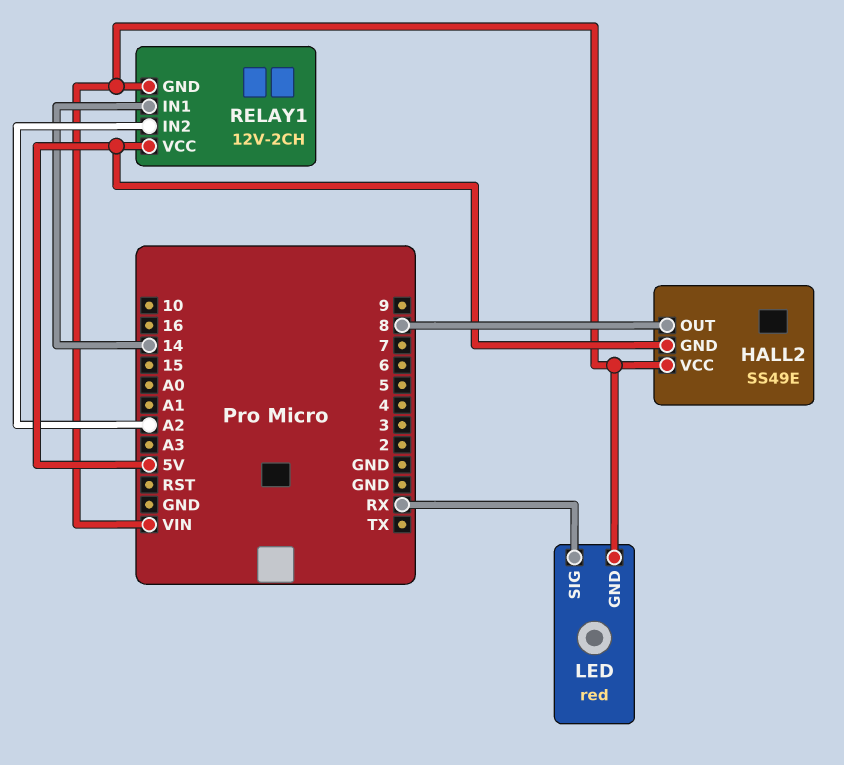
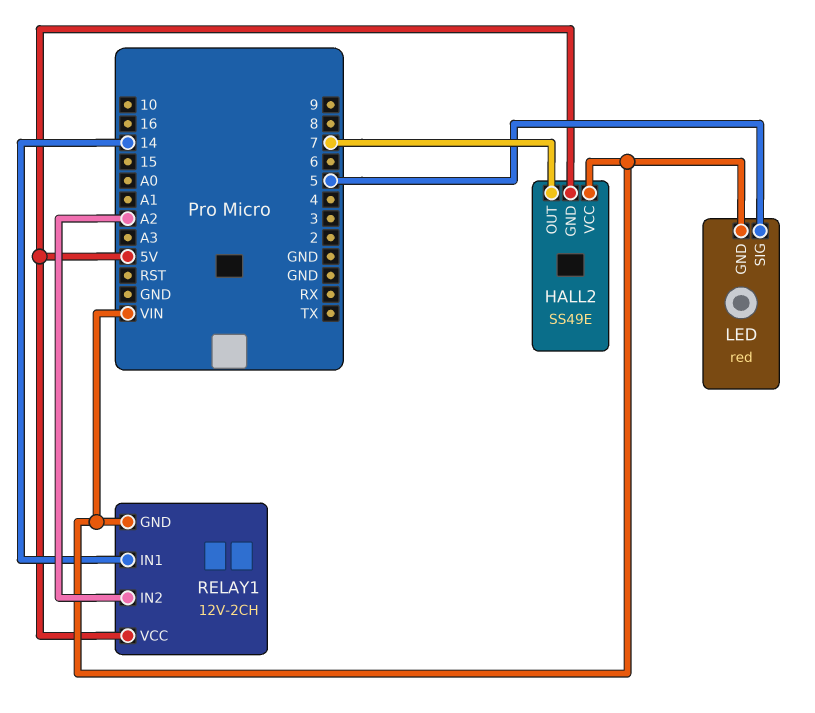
HALL2 pin OUT: 8 -> 7
LED pin SIG: RX -> 5

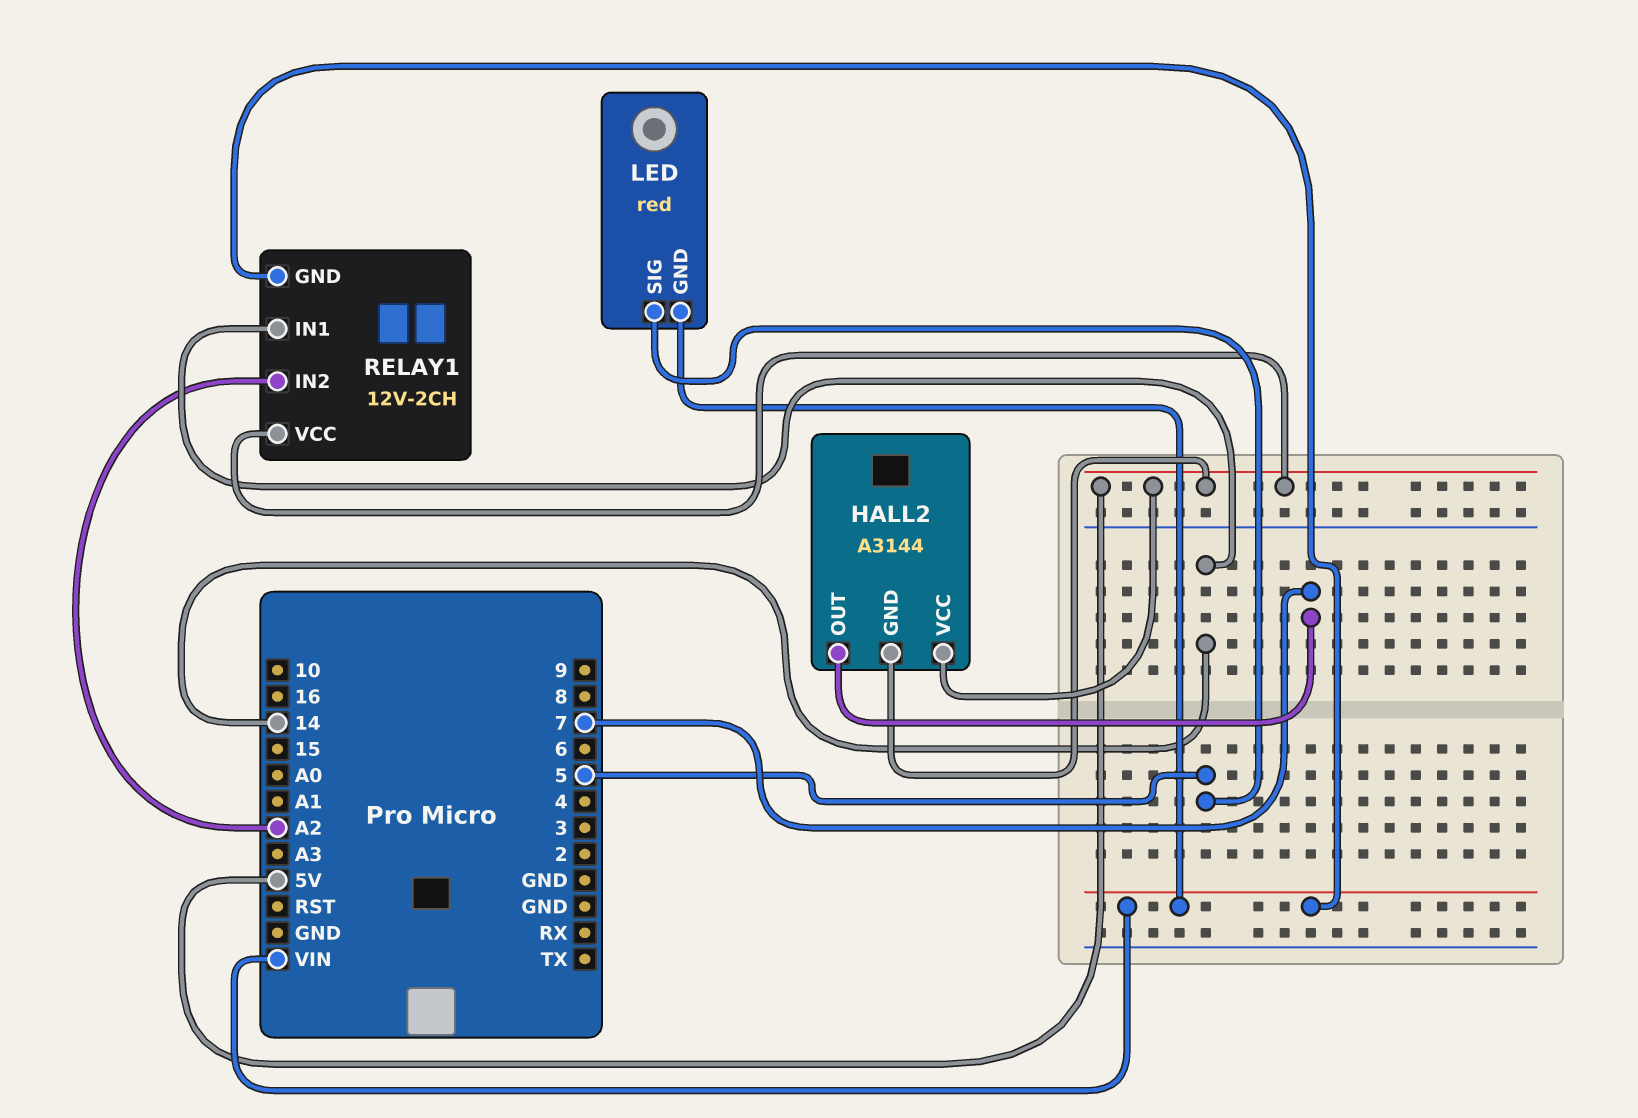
HALL2: SS49E -> A3144
HALL2 pin VCC: VIN -> 5V

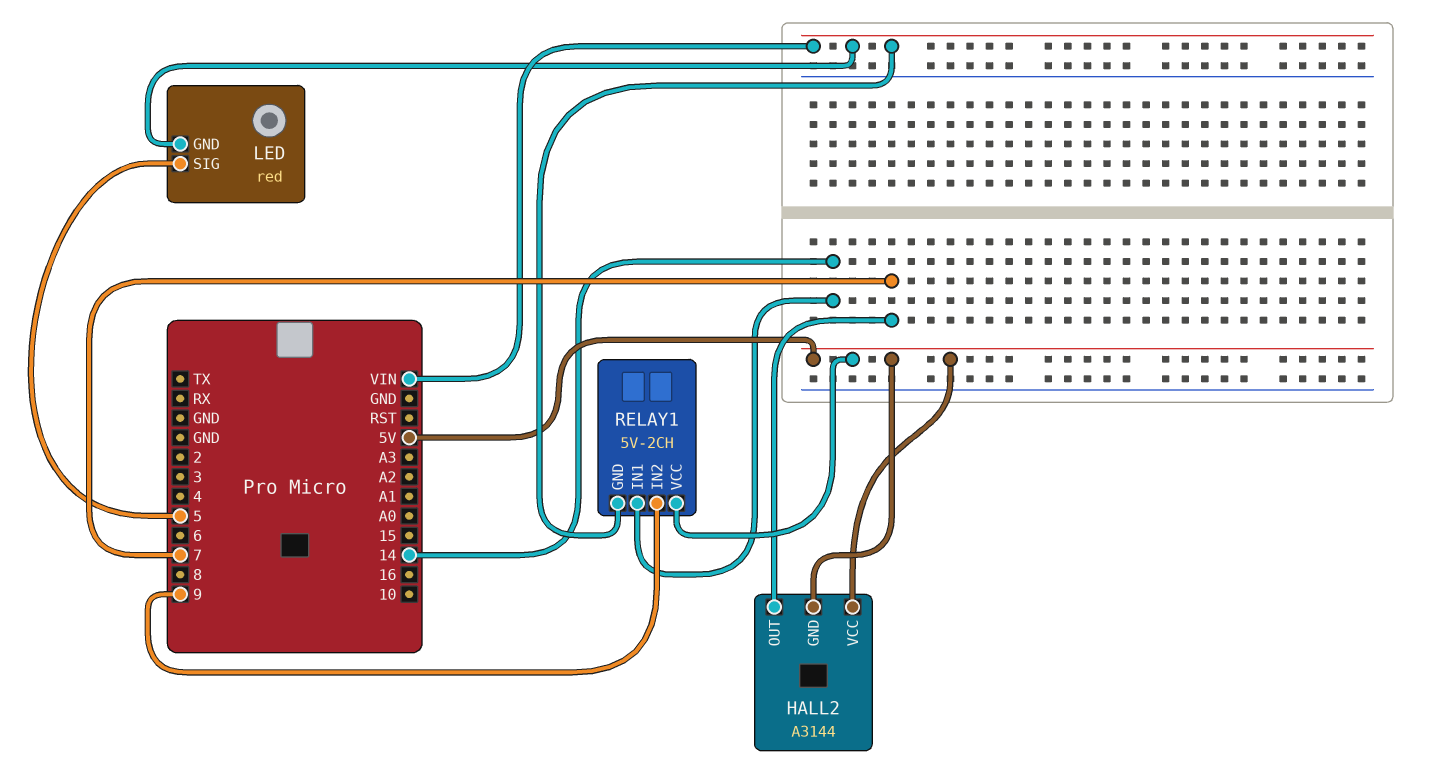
RELAY1: 12V-2CH -> 5V-2CH
RELAY1 pin IN2: A2 -> 9

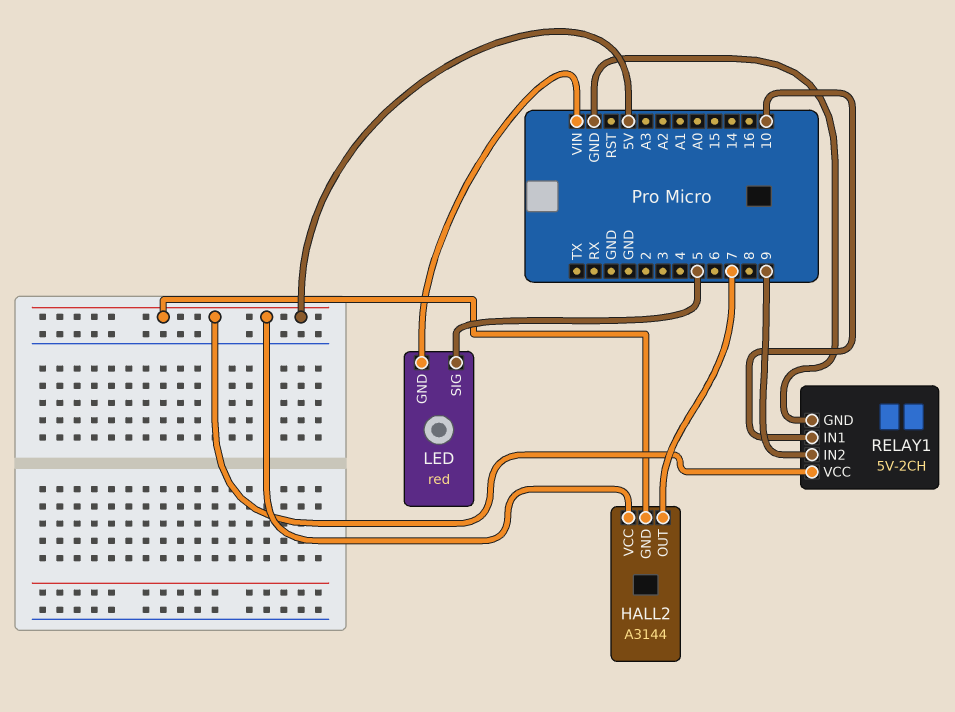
RELAY1 pin GND: VIN -> GND
RELAY1 pin IN1: 14 -> 10

